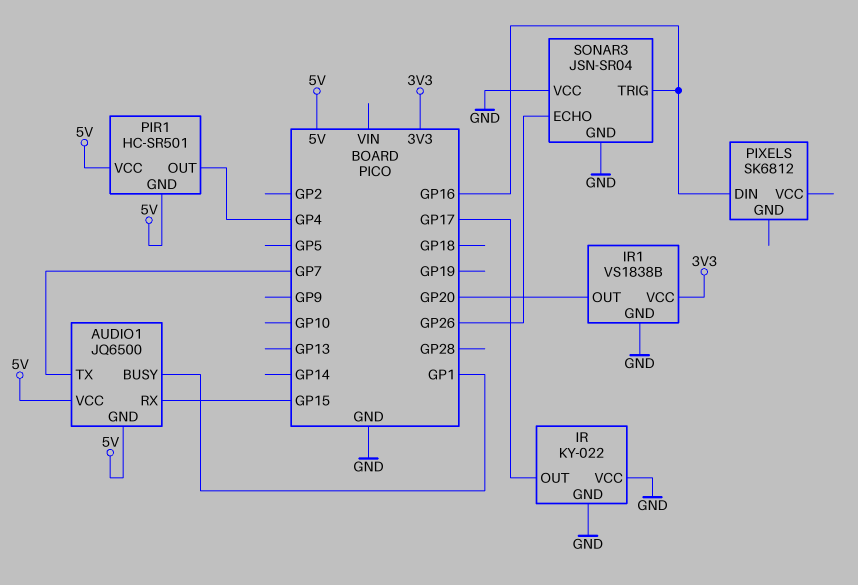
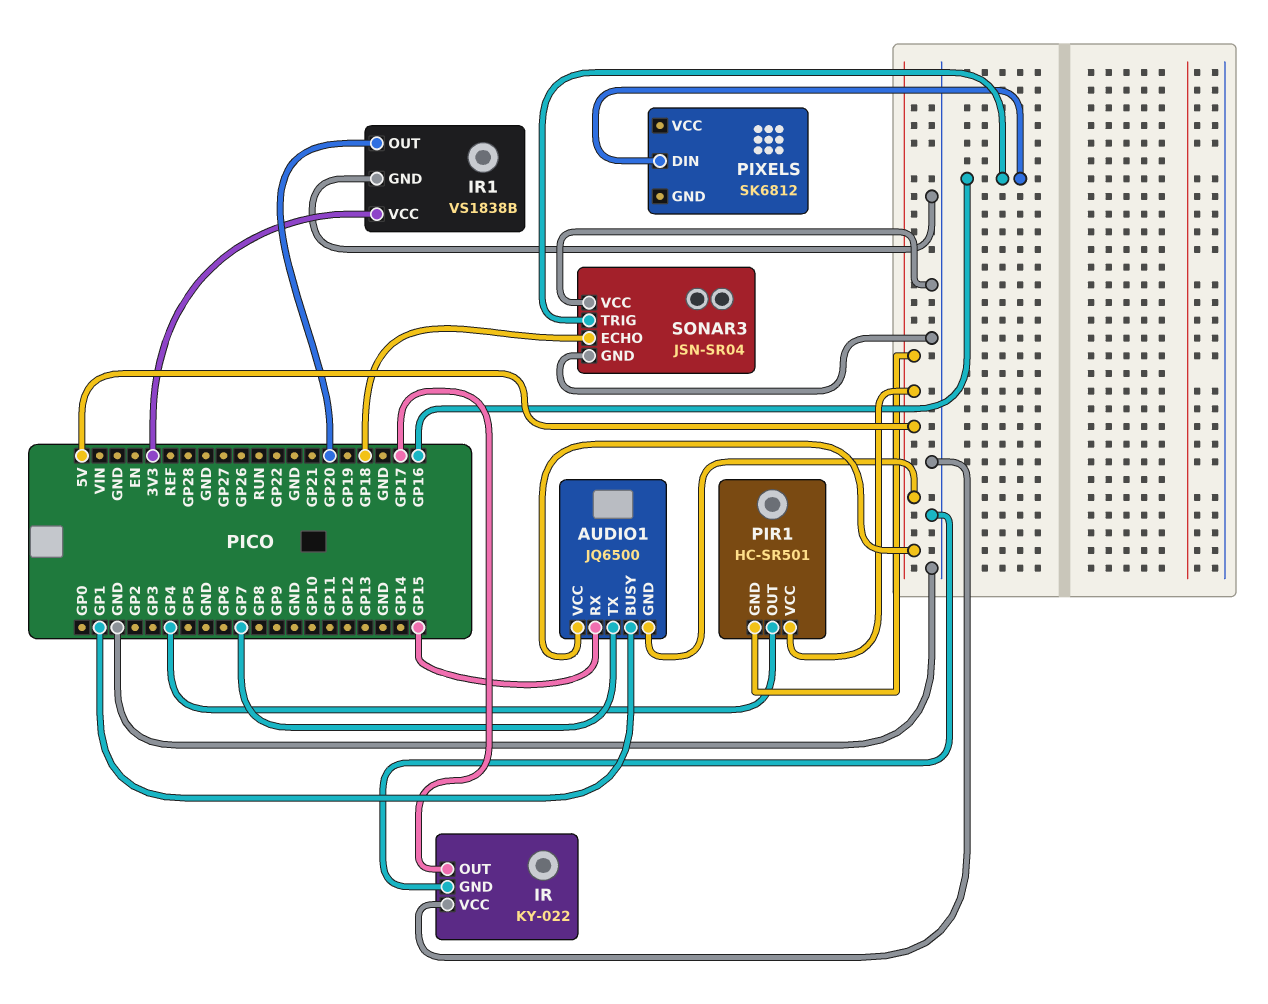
SONAR3 pin ECHO: GP26 -> GP18

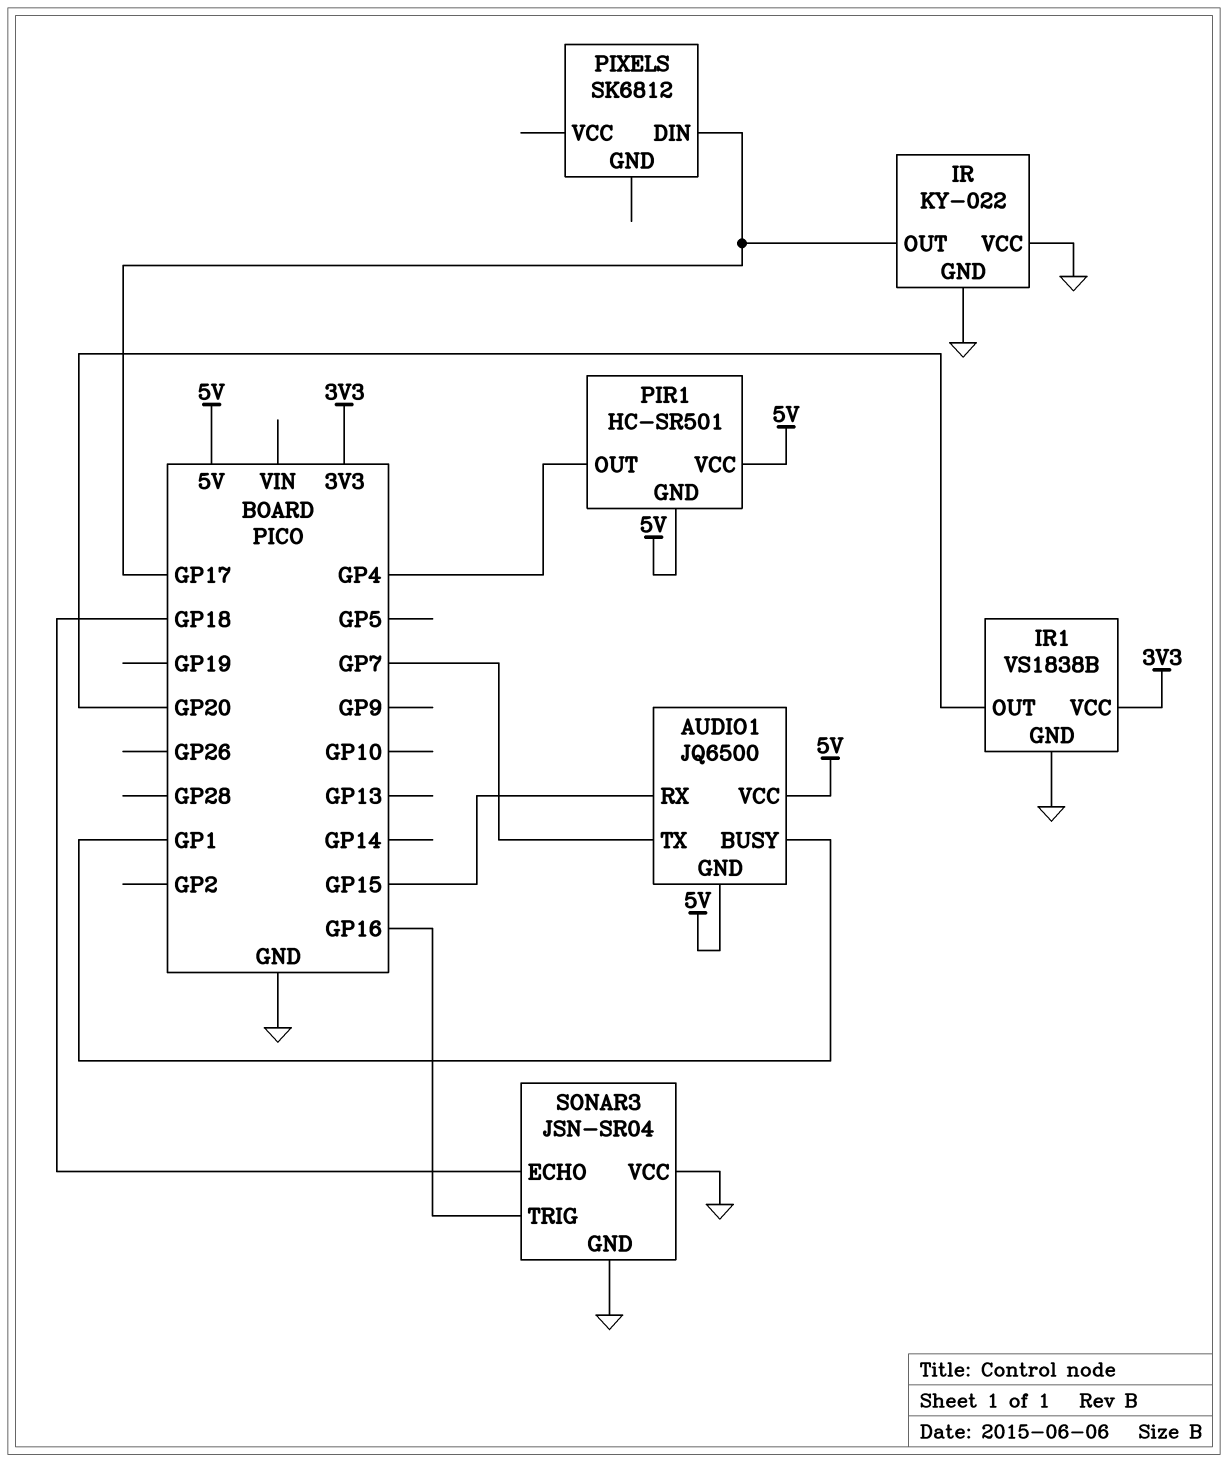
PIXELS pin DIN: GP16 -> GP17

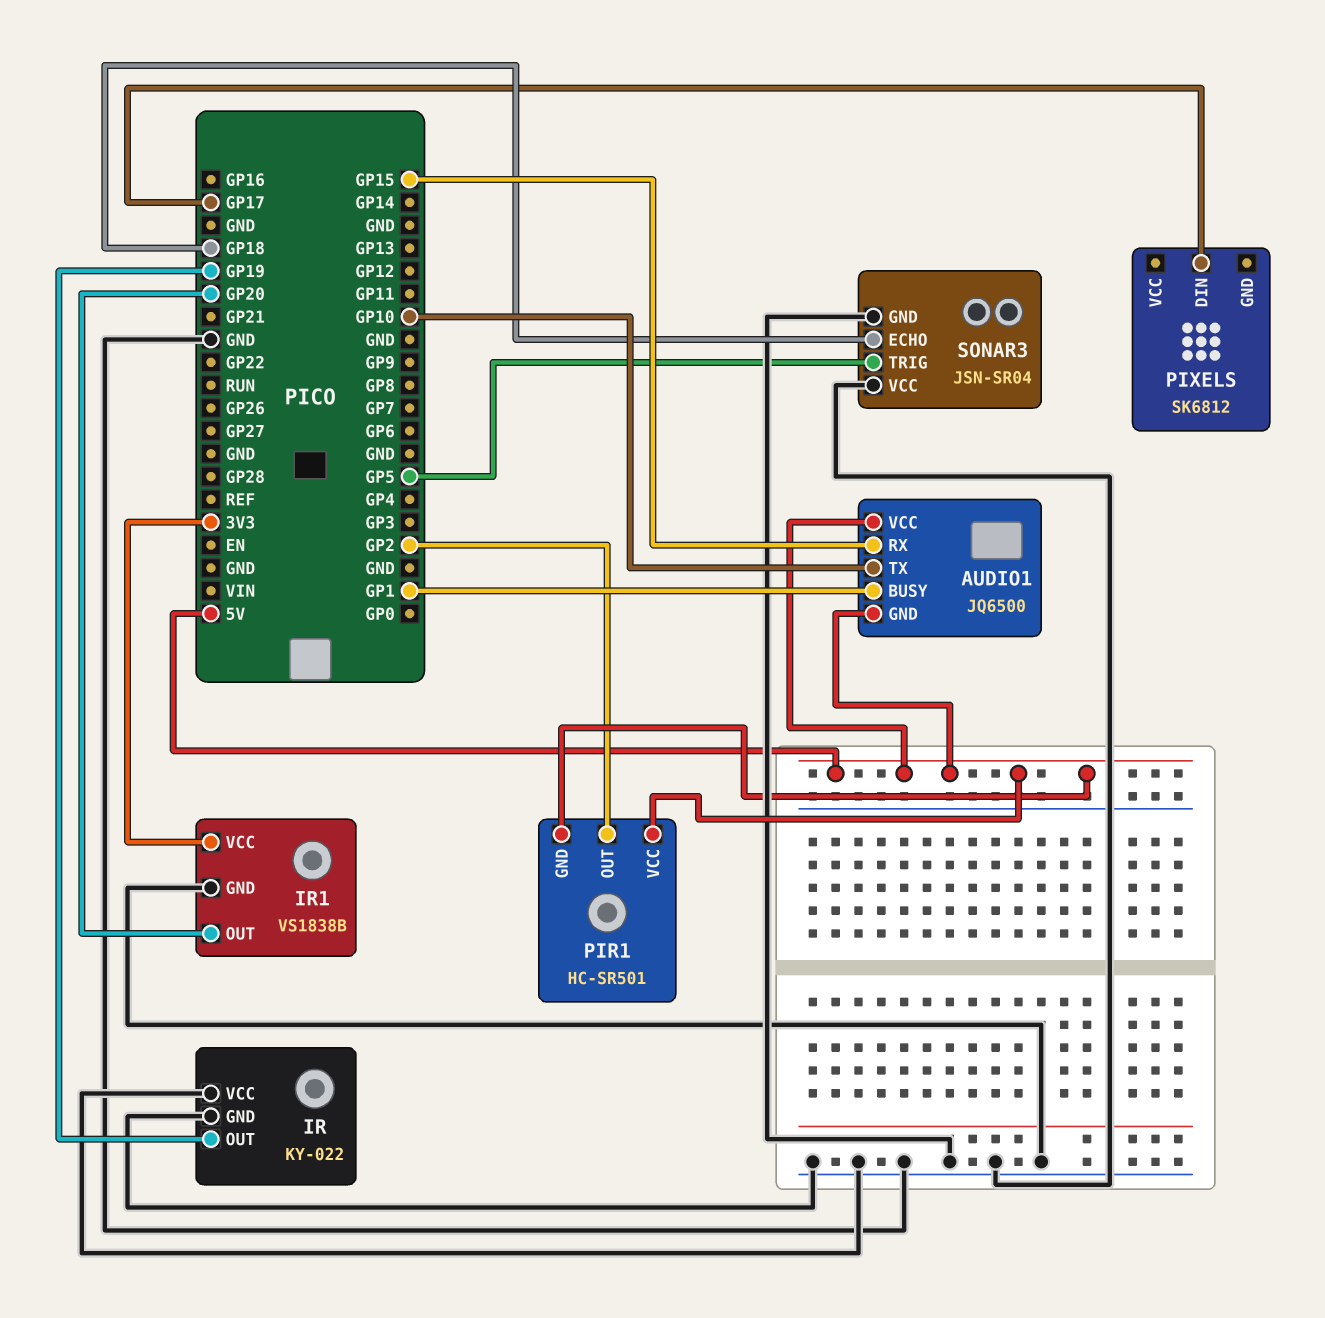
AUDIO1 pin TX: GP7 -> GP10
IR pin OUT: GP17 -> GP19
PIR1 pin OUT: GP4 -> GP2
SONAR3 pin TRIG: GP16 -> GP5

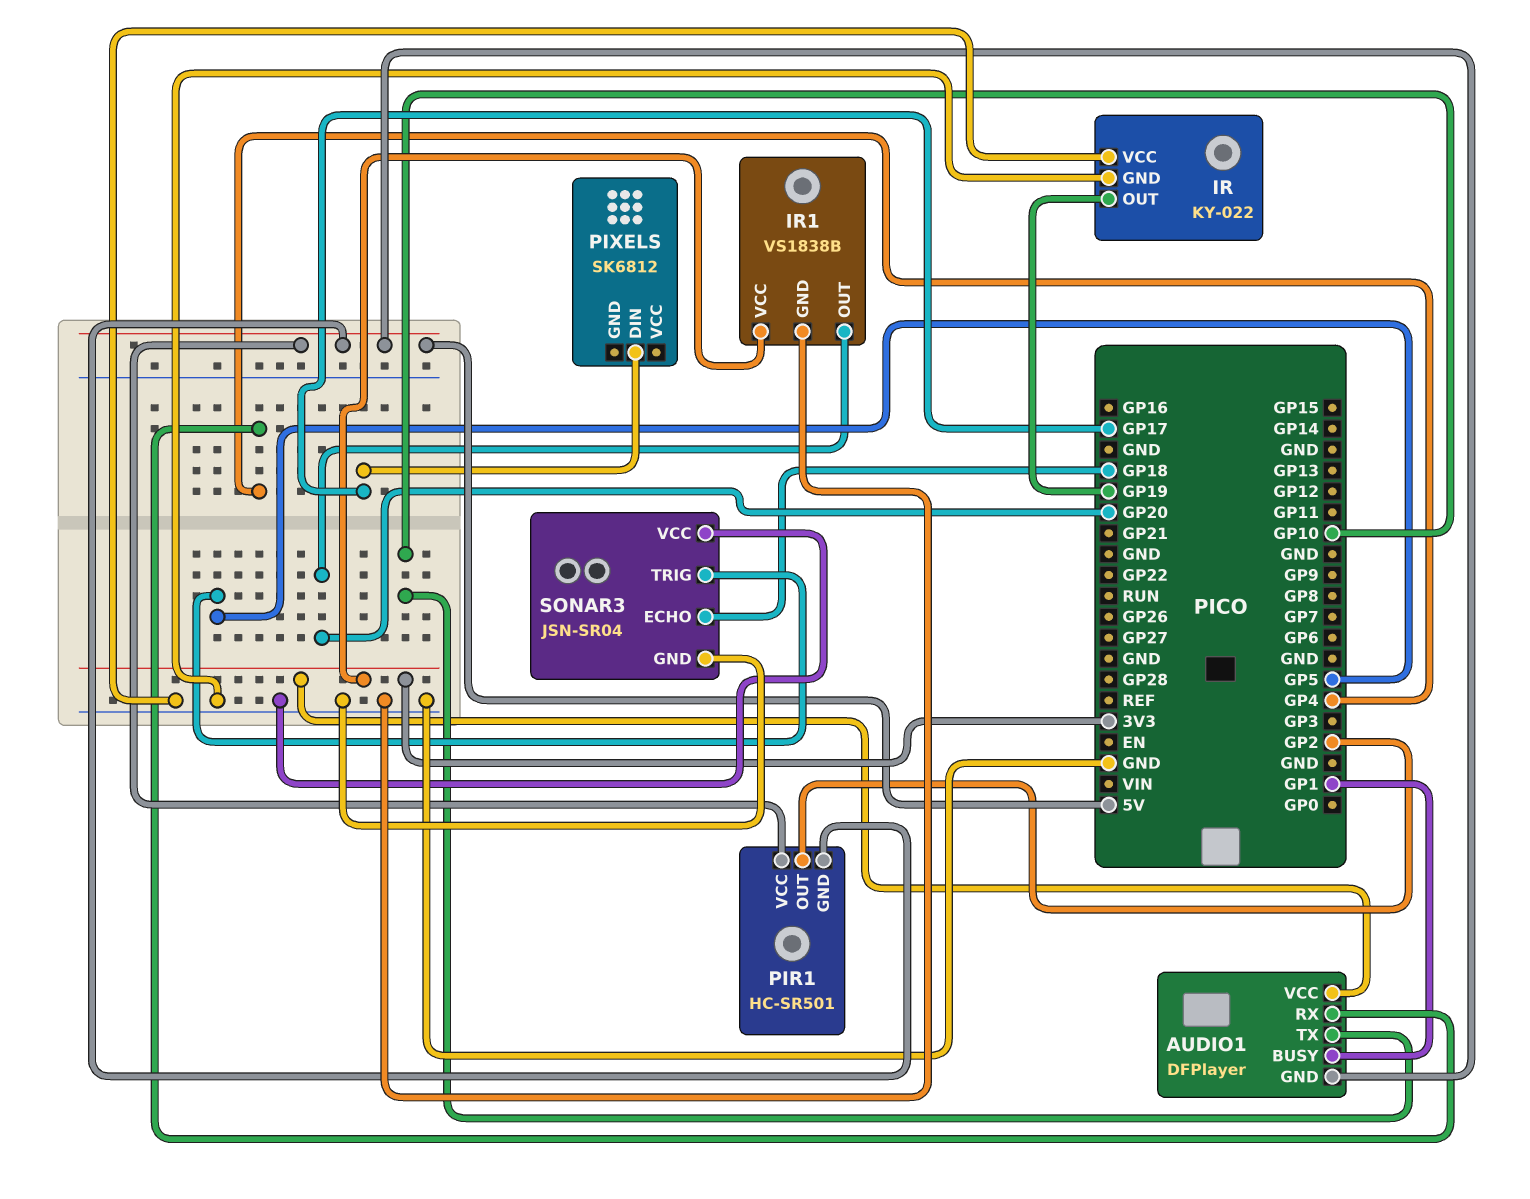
AUDIO1: JQ6500 -> DFPlayer
AUDIO1 pin RX: GP15 -> GP4
AUDIO1 pin VCC: 5V -> 3V3

